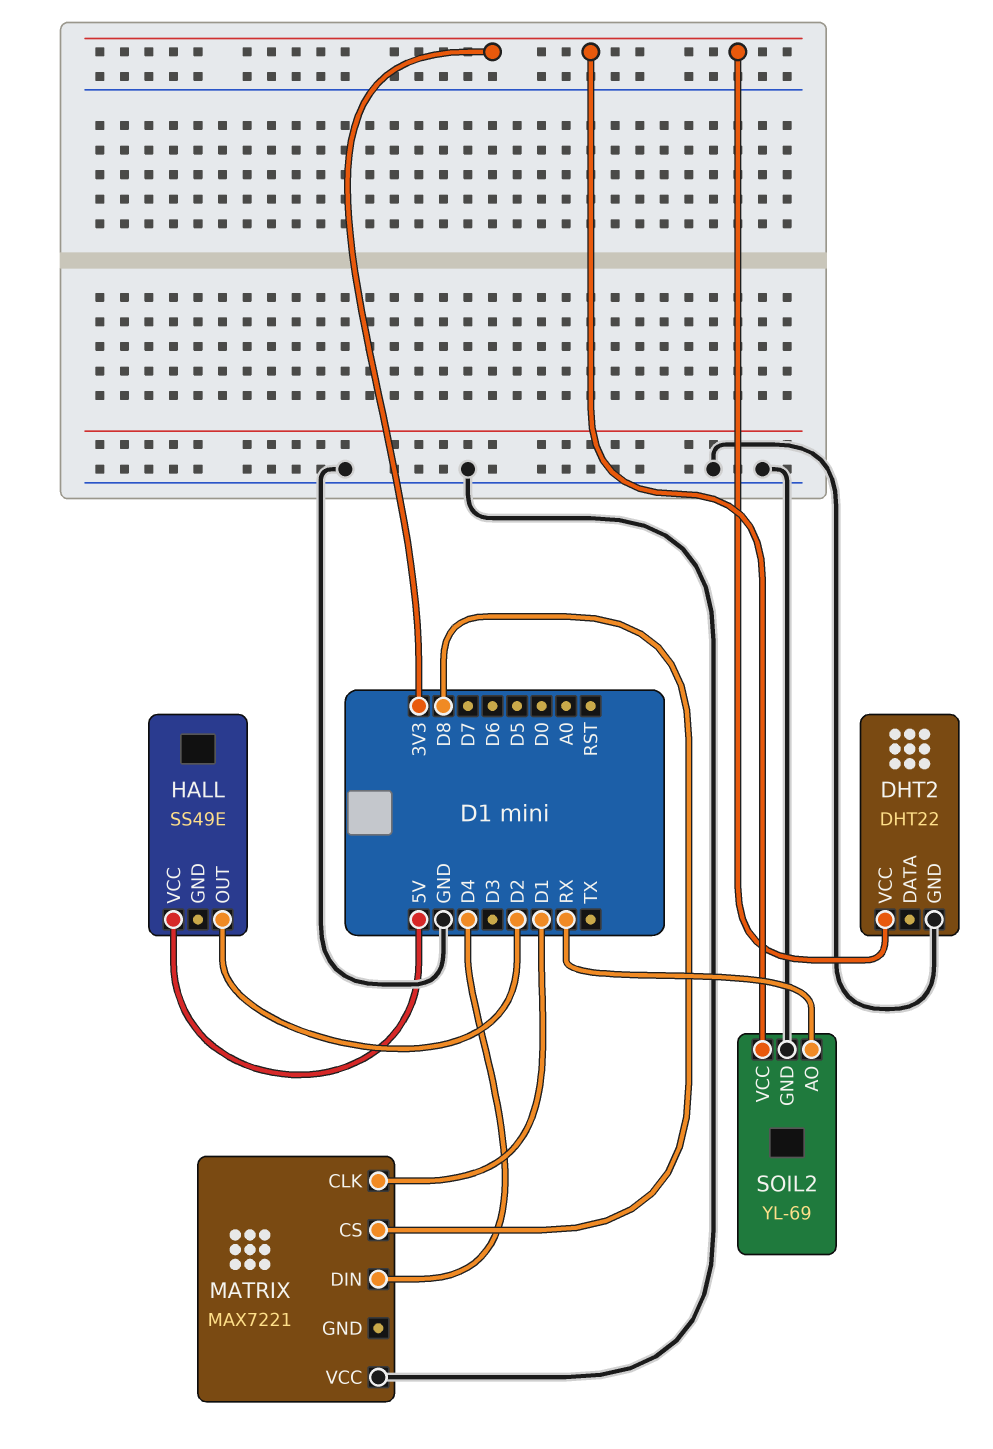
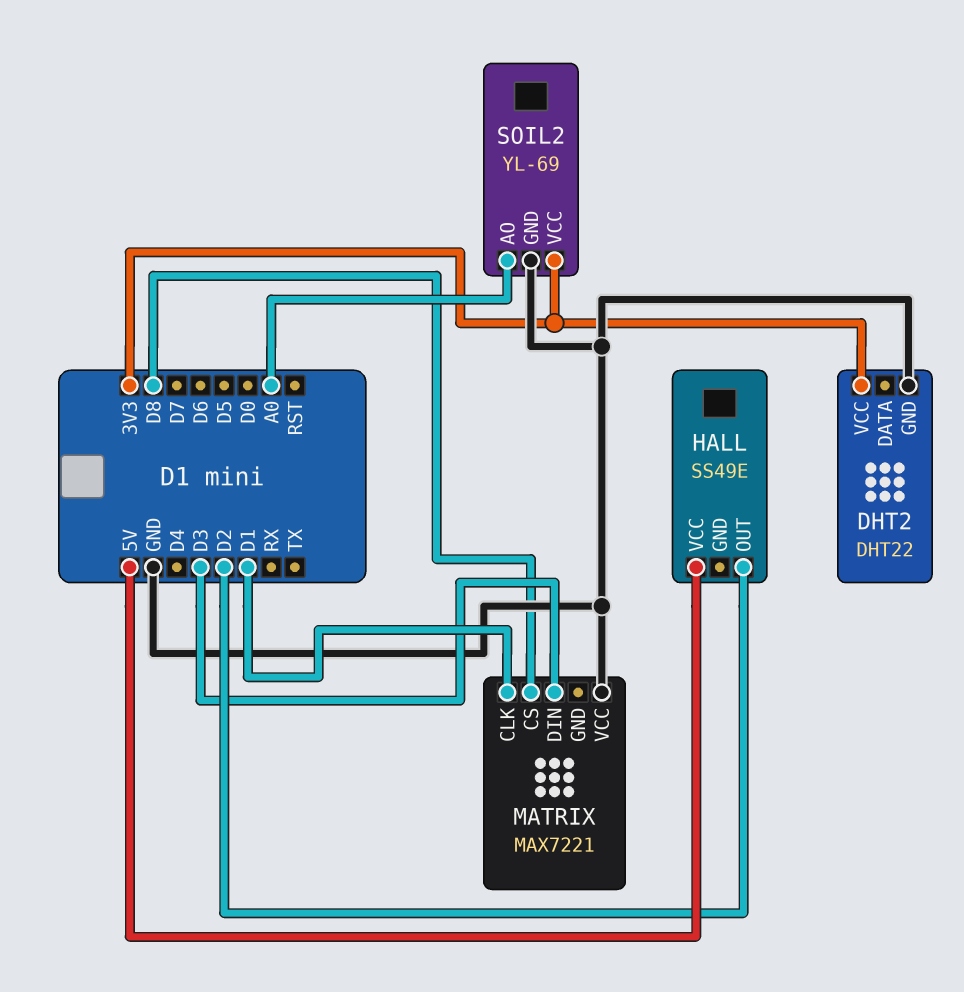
MATRIX pin DIN: D4 -> D3
SOIL2 pin AO: RX -> A0

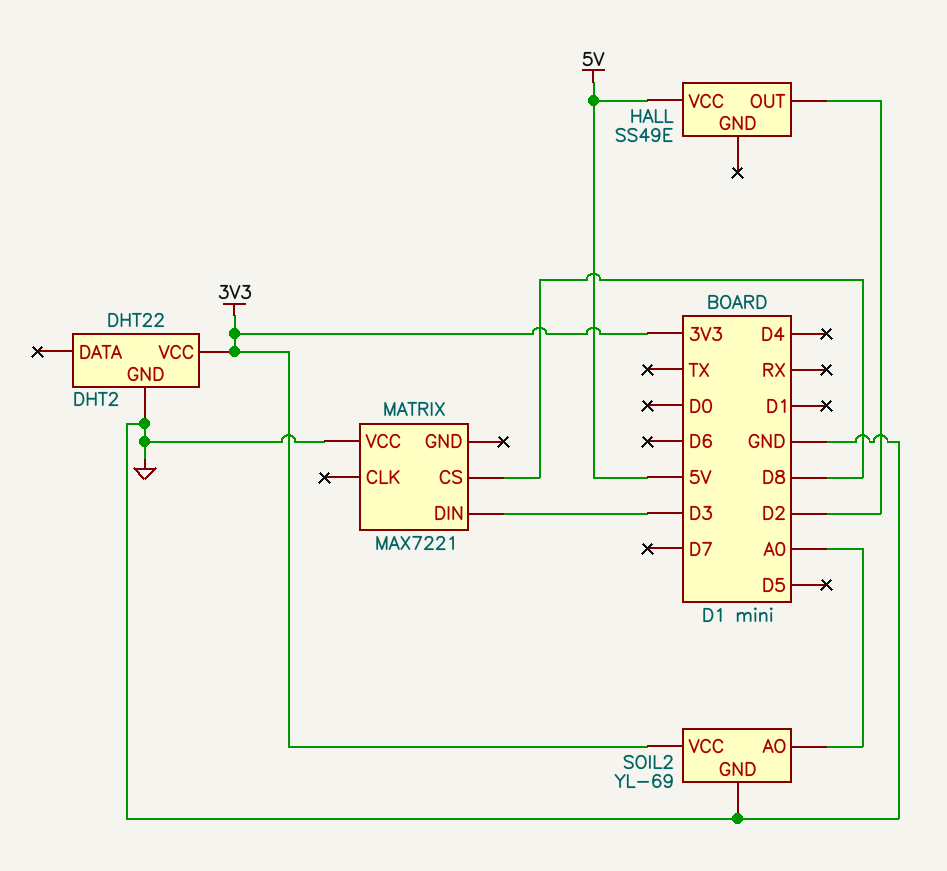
MATRIX pin CLK: D1 -> none

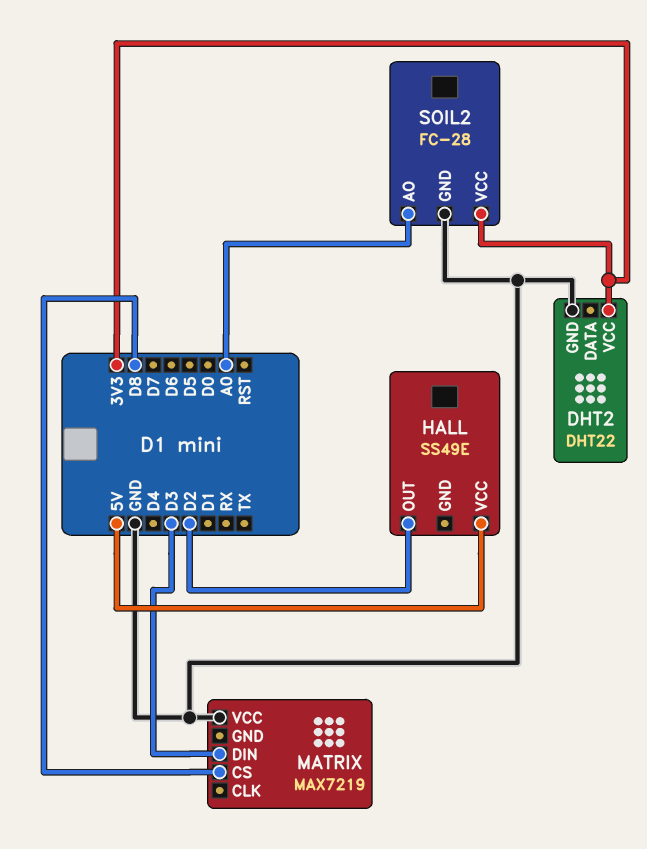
MATRIX: MAX7221 -> MAX7219
SOIL2: YL-69 -> FC-28

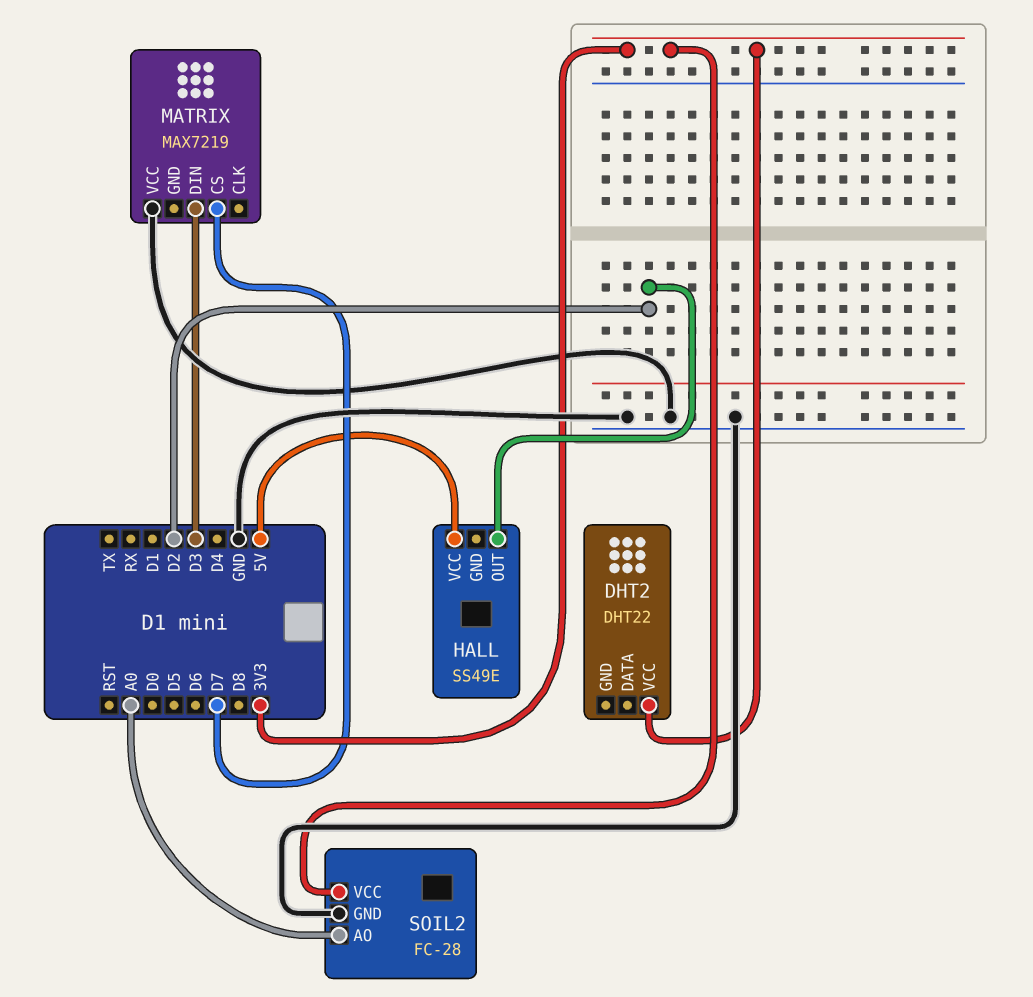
DHT2 pin GND: GND -> none
MATRIX pin CS: D8 -> D7

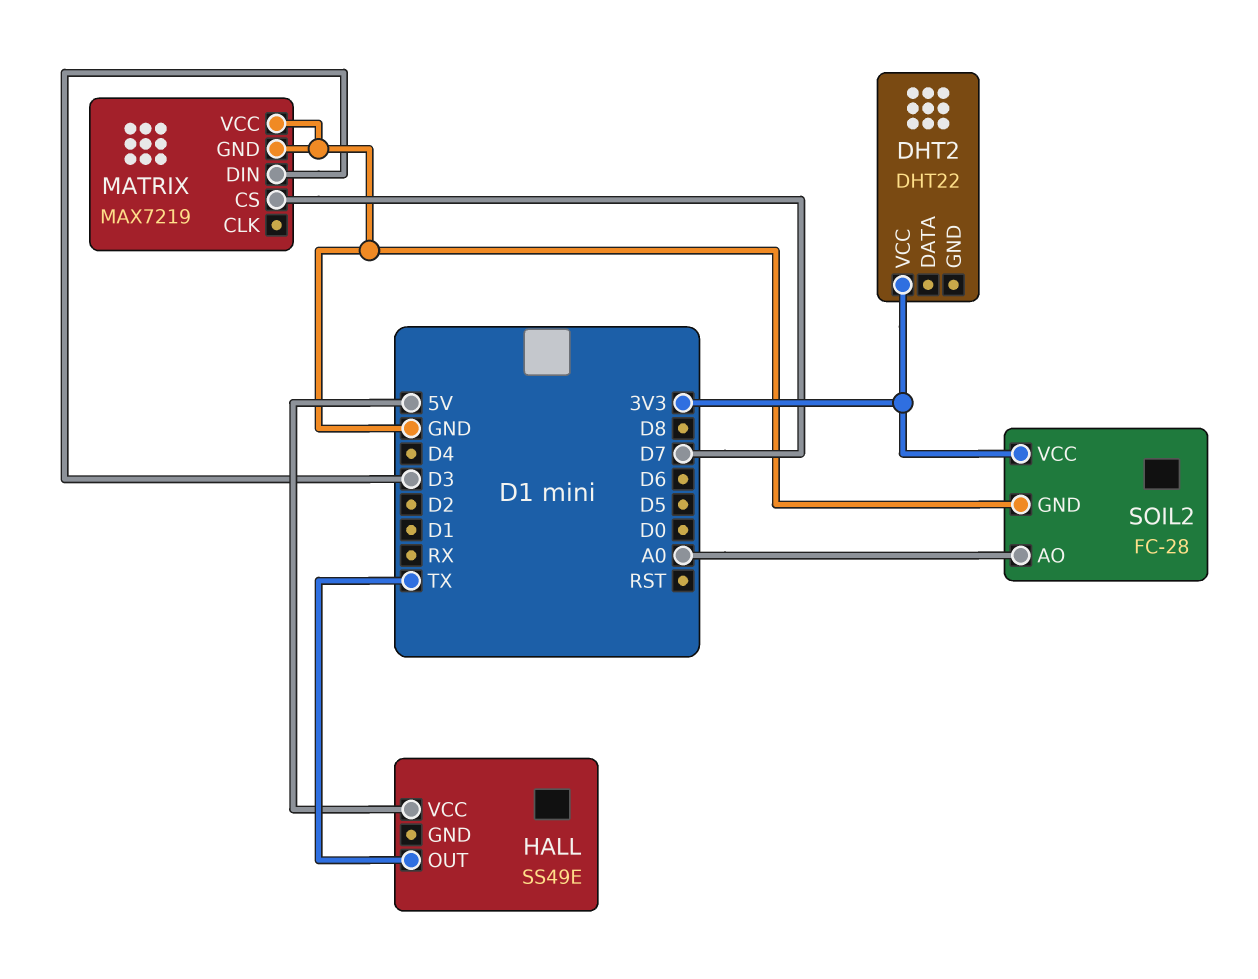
HALL pin OUT: D2 -> TX
MATRIX pin GND: none -> GND

